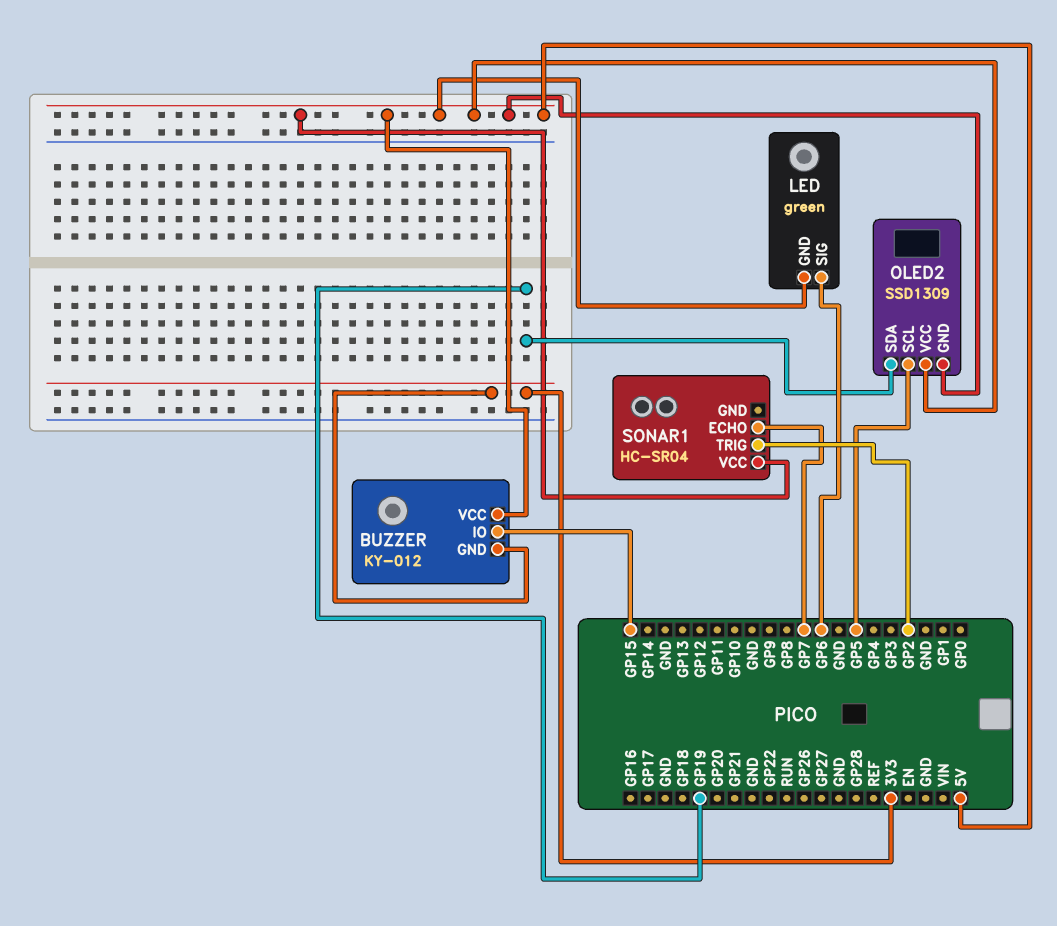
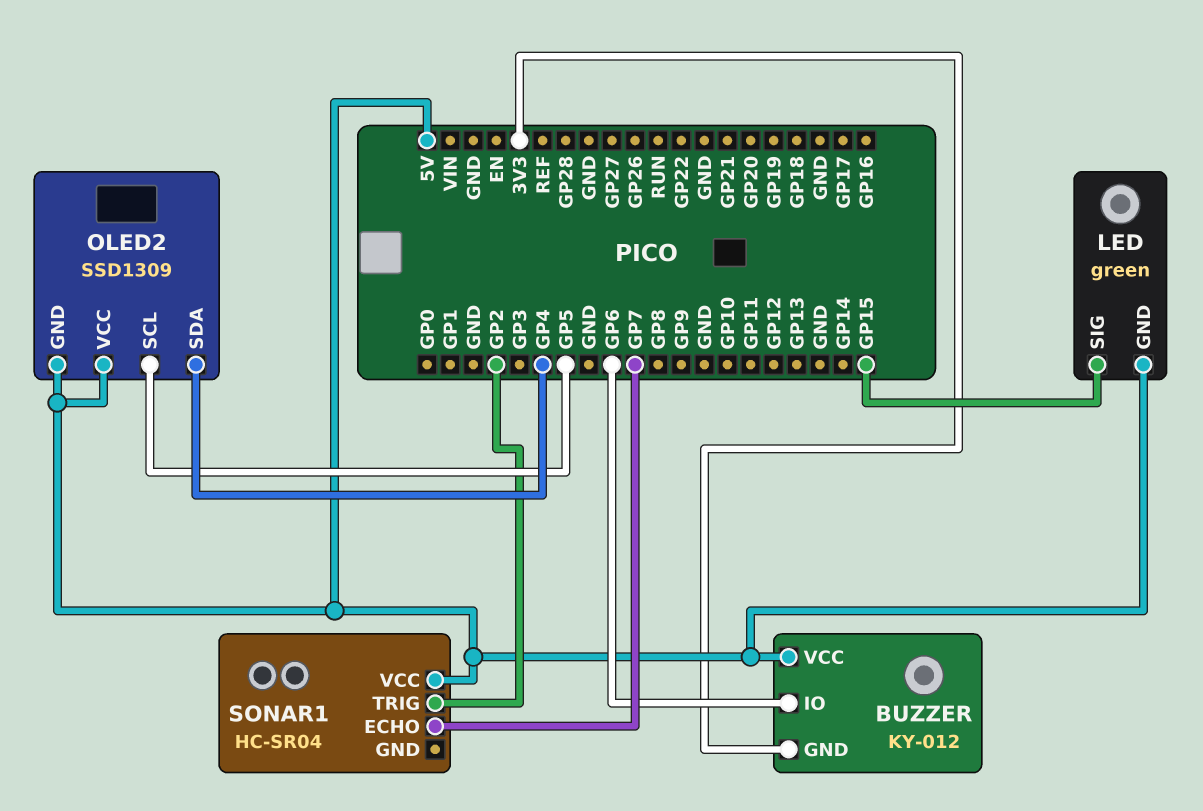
BUZZER pin IO: GP15 -> GP6
LED pin SIG: GP6 -> GP15
OLED2 pin SDA: GP19 -> GP4

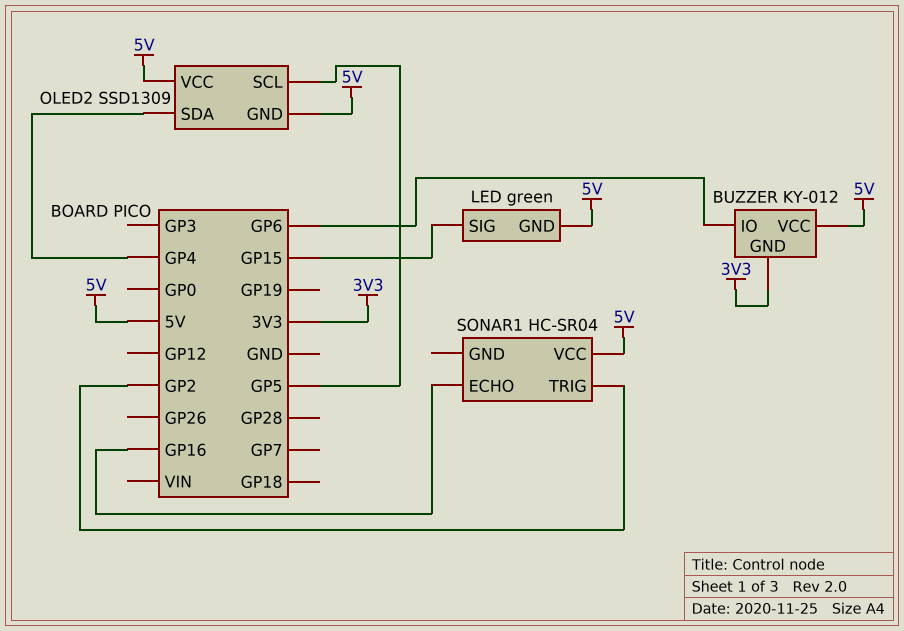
SONAR1 pin ECHO: GP7 -> GP16

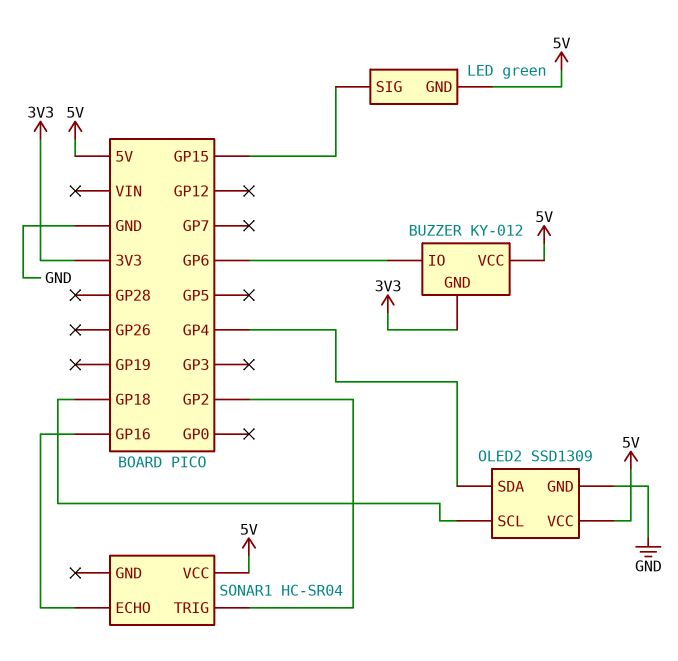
OLED2 pin GND: 5V -> GND
OLED2 pin SCL: GP5 -> GP18

